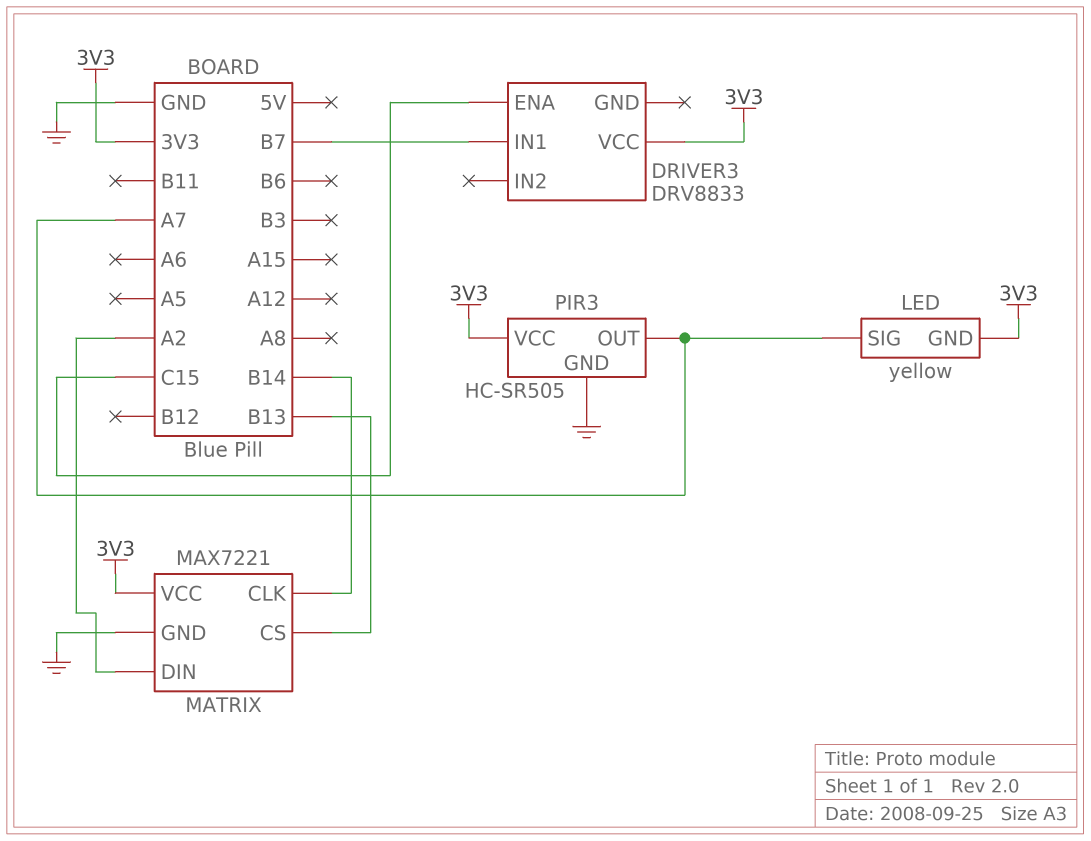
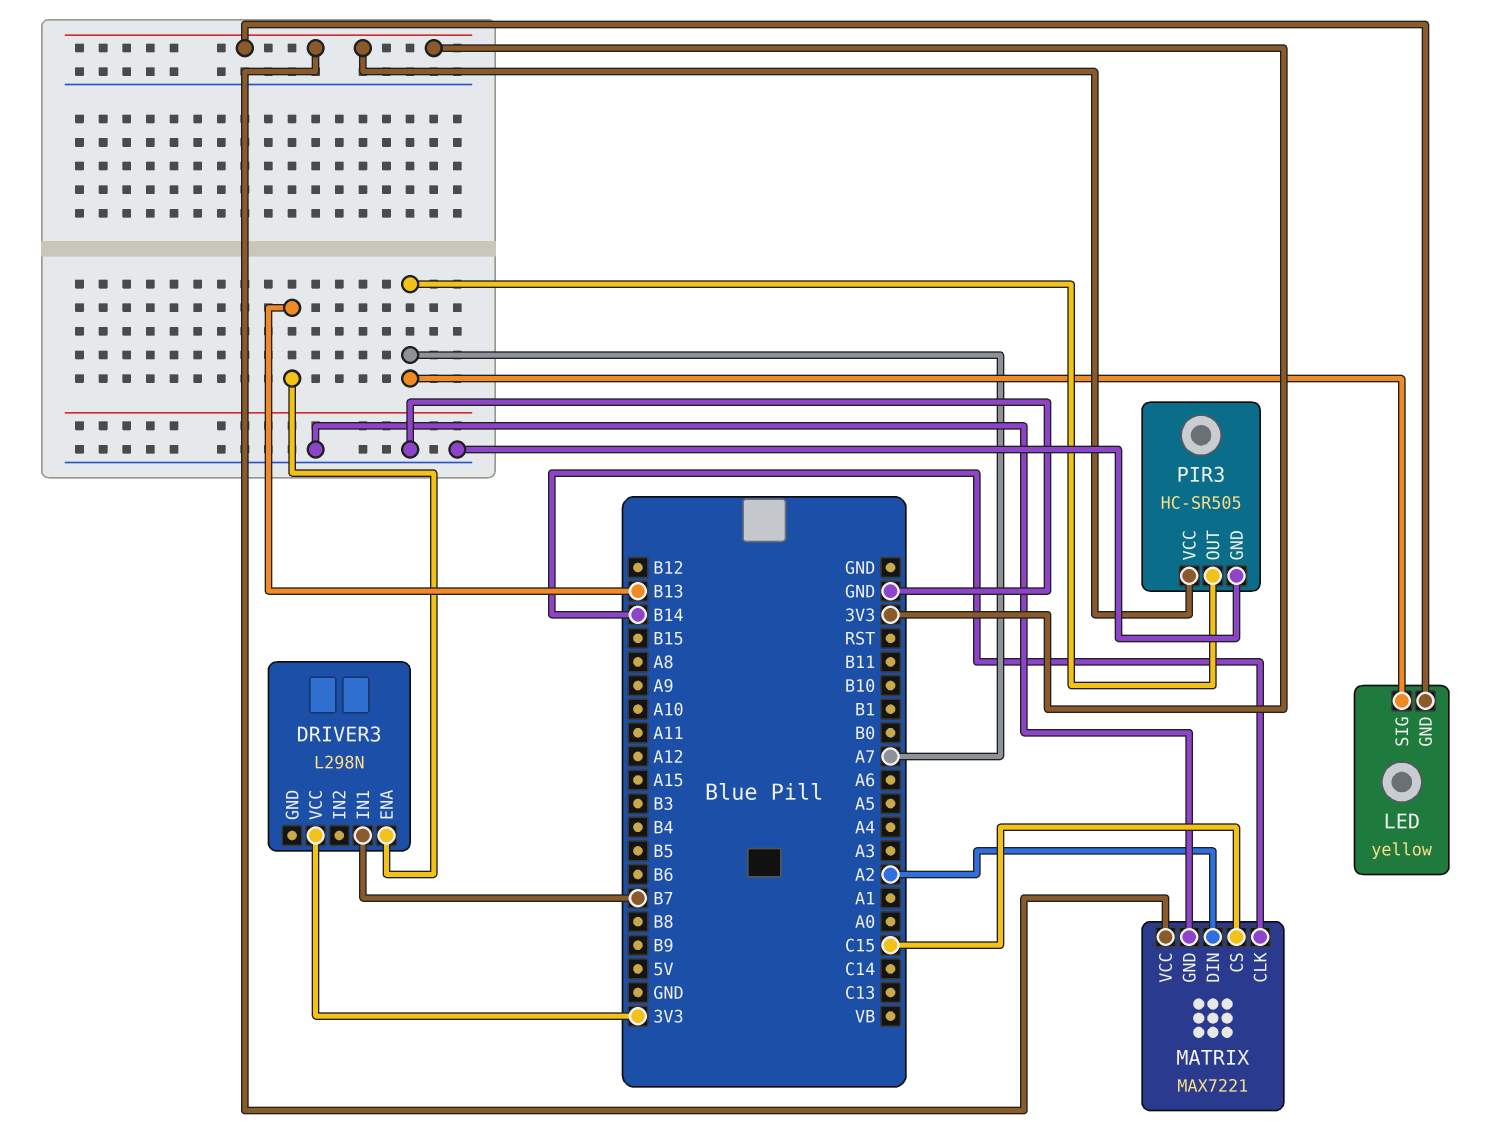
DRIVER3: DRV8833 -> L298N
DRIVER3 pin ENA: C15 -> B13
MATRIX pin CS: B13 -> C15

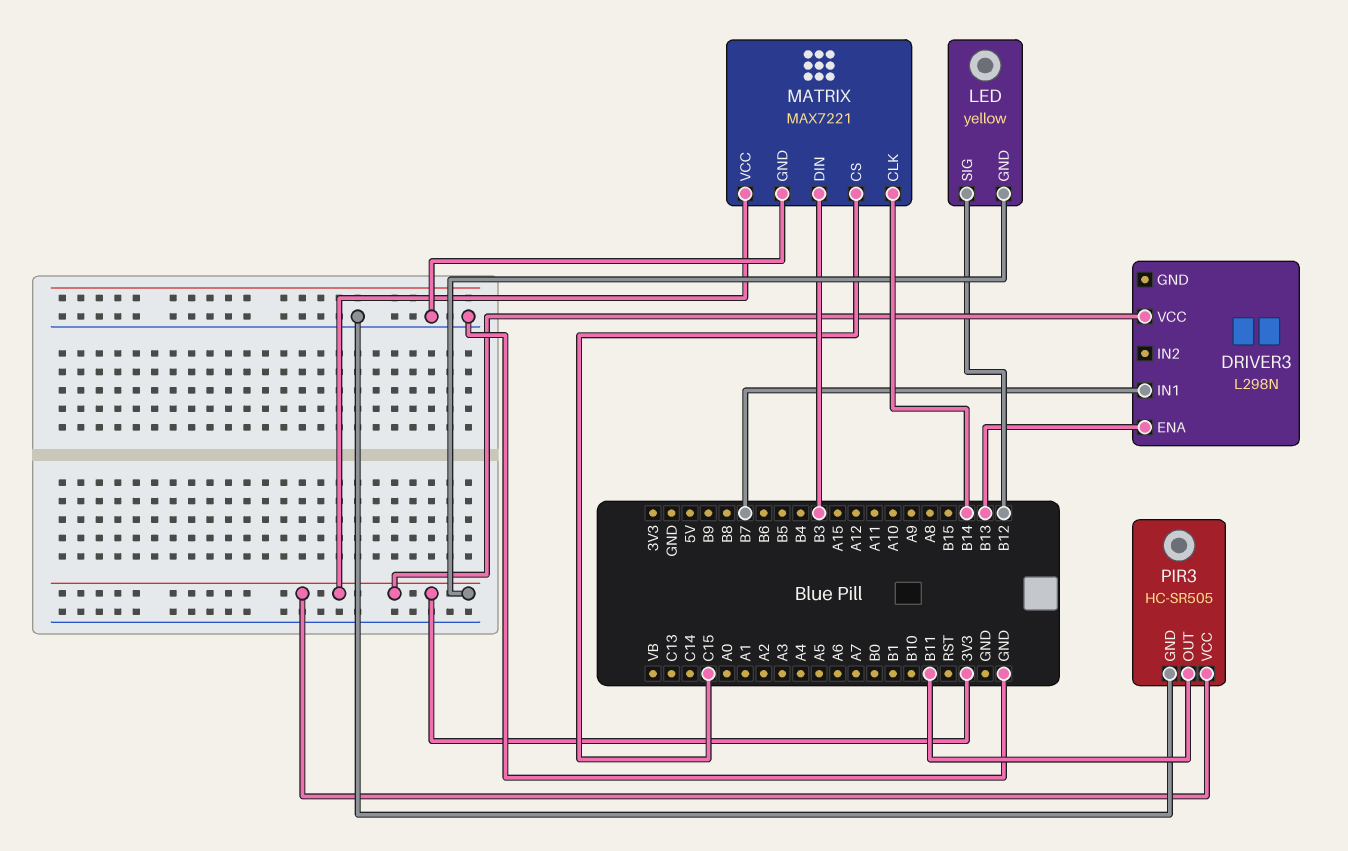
LED pin SIG: A7 -> B12
MATRIX pin DIN: A2 -> B3
PIR3 pin OUT: A7 -> B11

